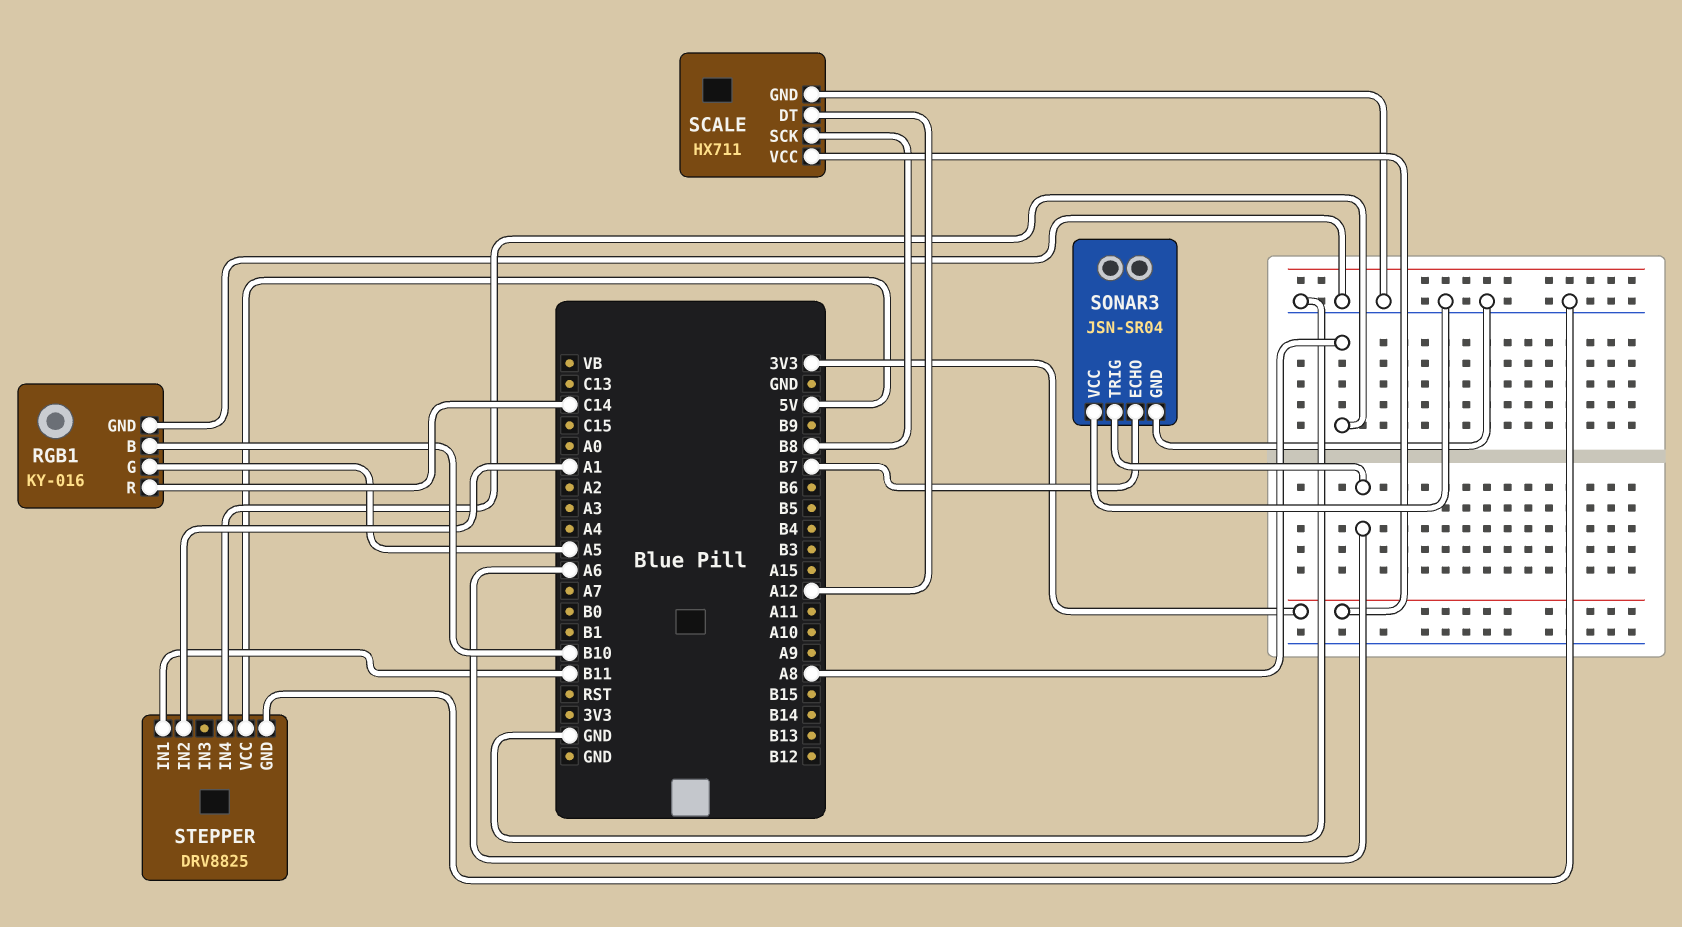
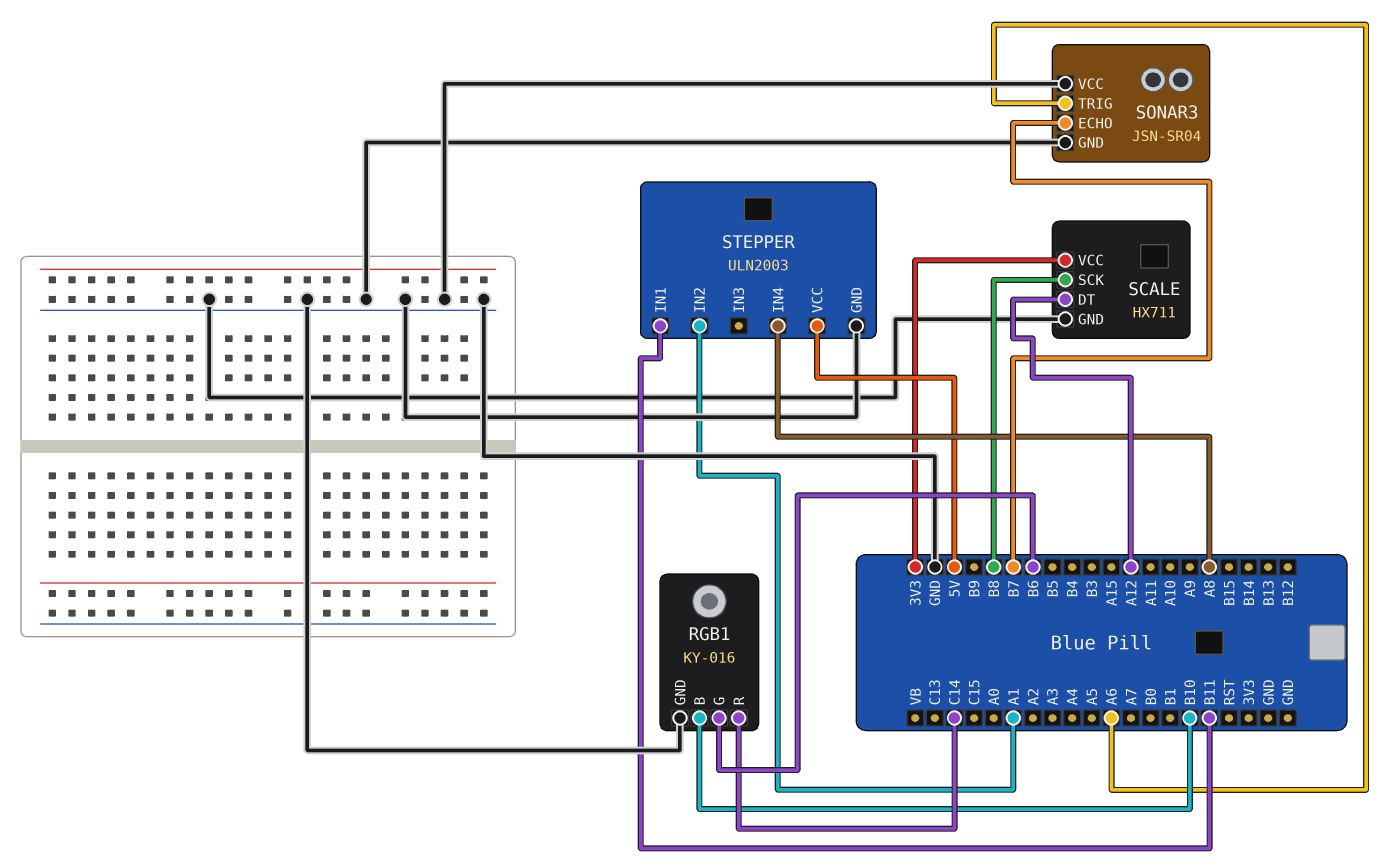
RGB1 pin G: A5 -> B6
STEPPER: DRV8825 -> ULN2003

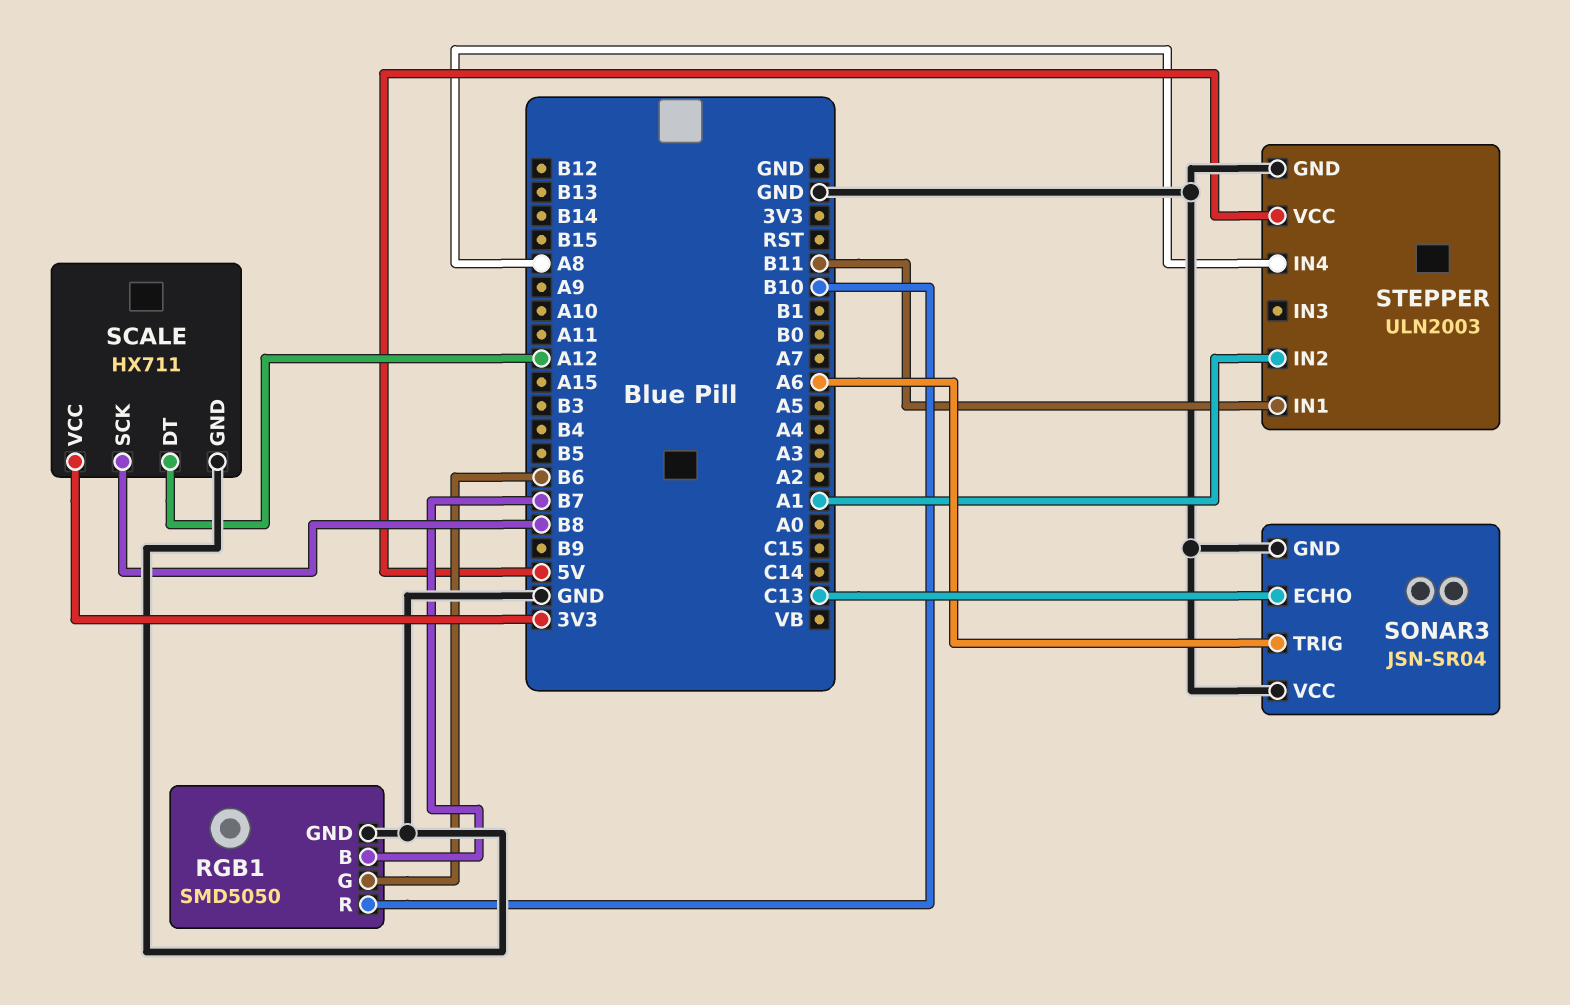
RGB1: KY-016 -> SMD5050
RGB1 pin B: B10 -> B7
RGB1 pin R: C14 -> B10
SONAR3 pin ECHO: B7 -> C13

